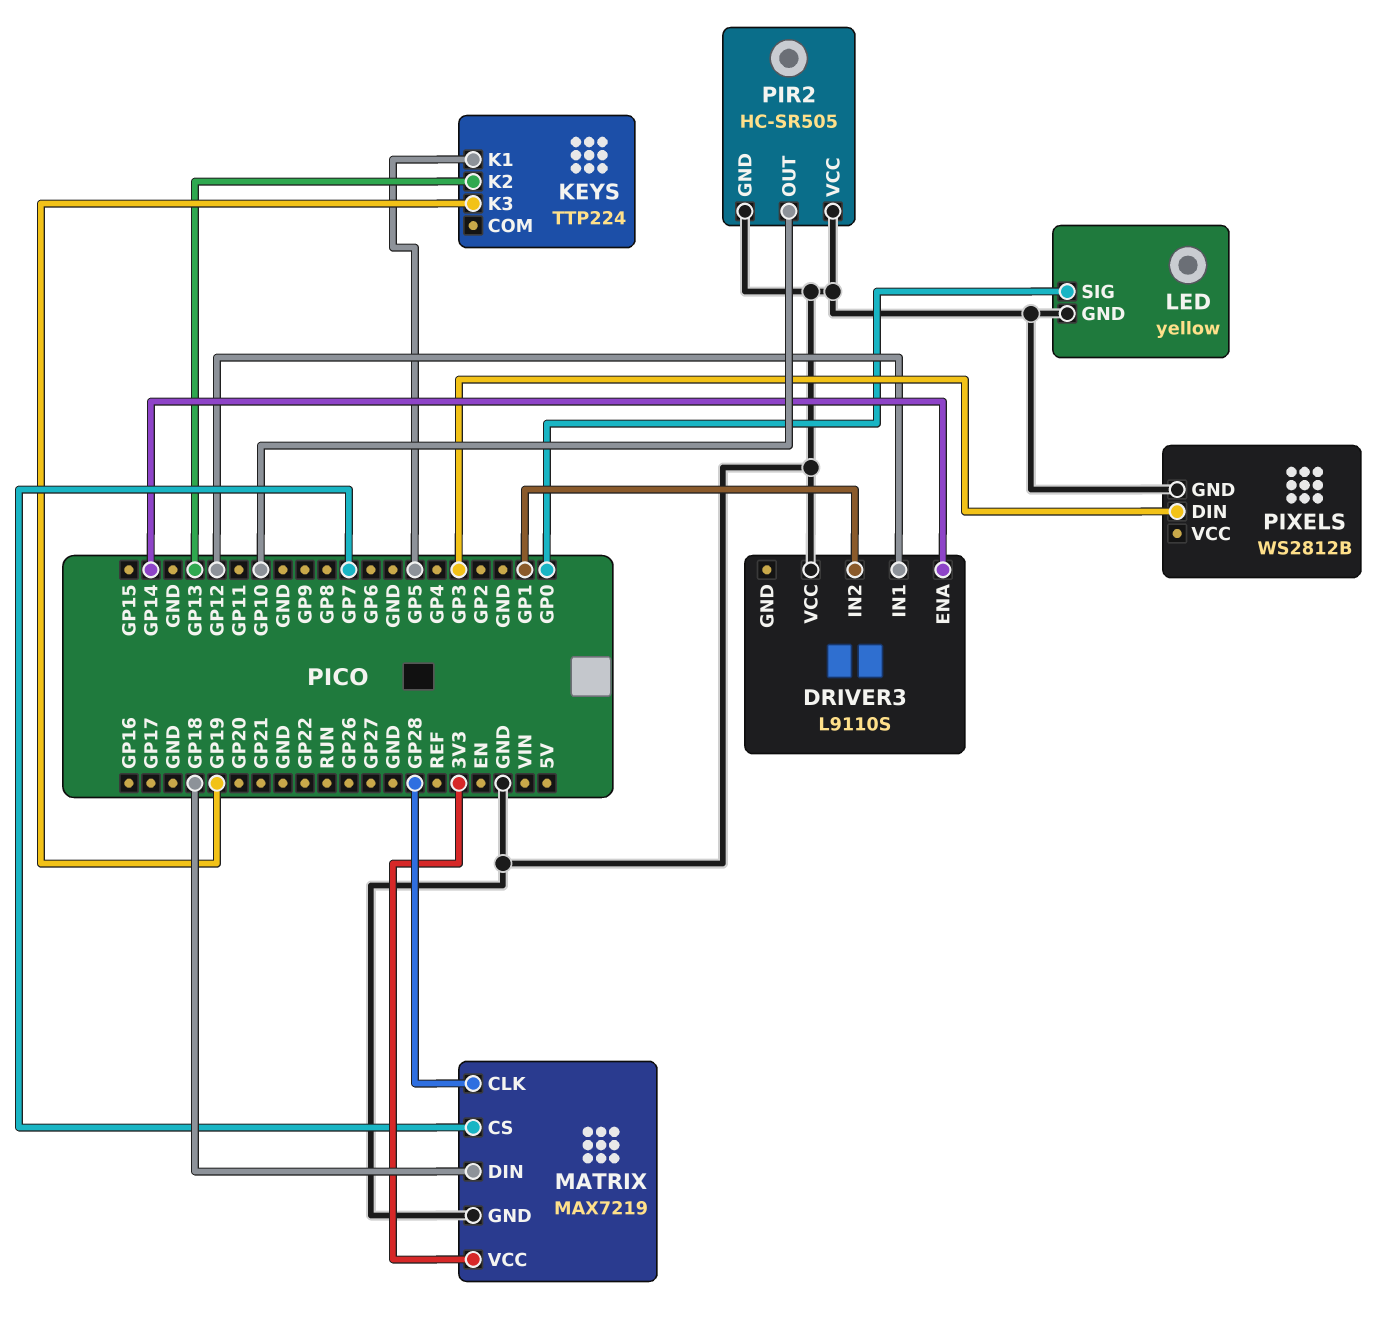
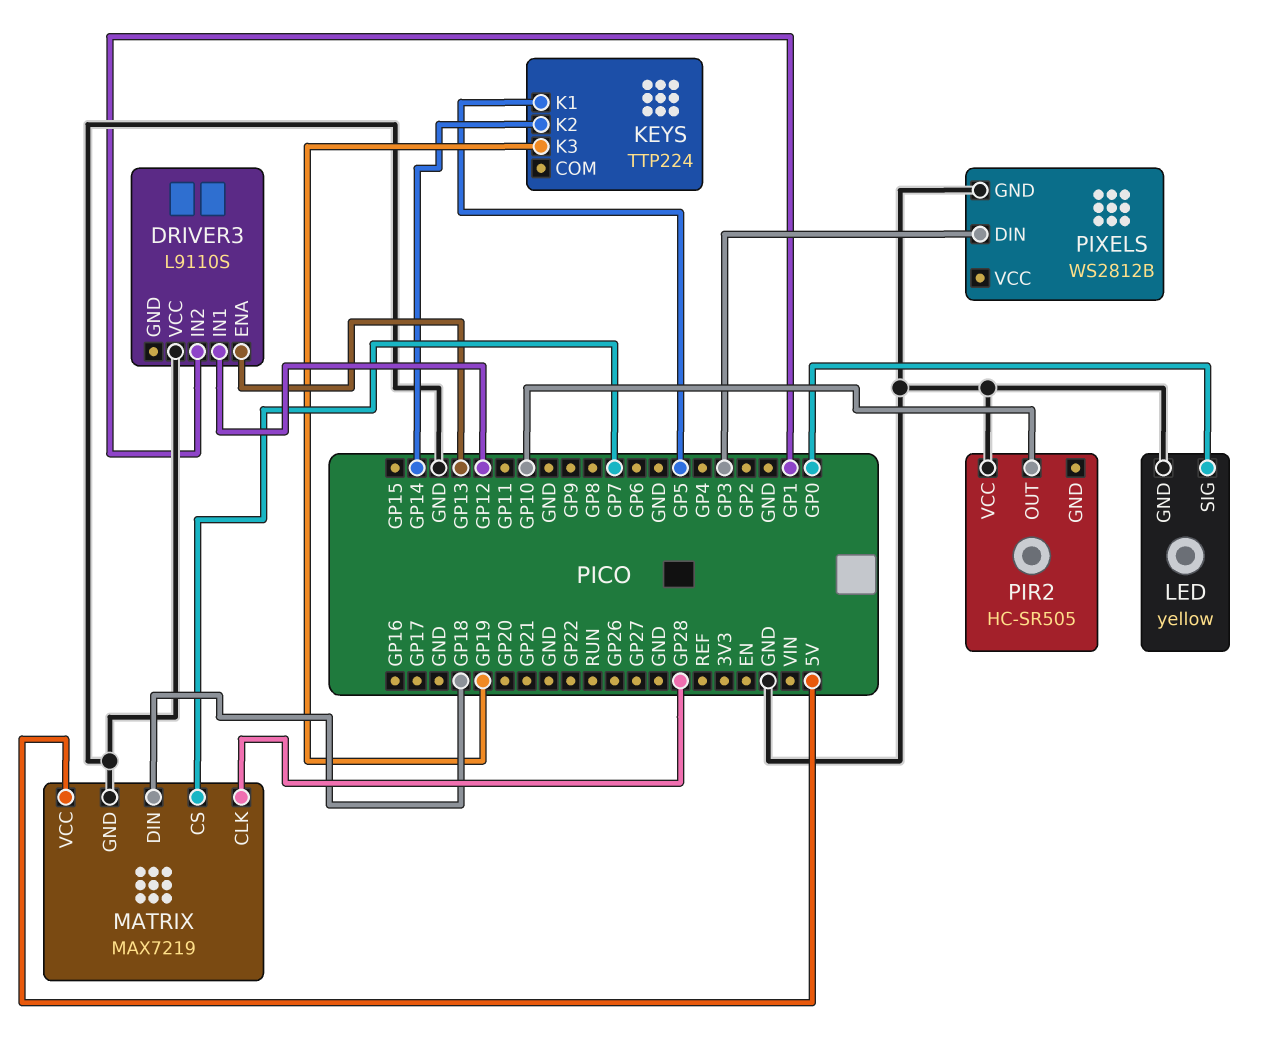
DRIVER3 pin ENA: GP14 -> GP13
KEYS pin K2: GP13 -> GP14
MATRIX pin VCC: 3V3 -> 5V
PIR2 pin GND: GND -> none

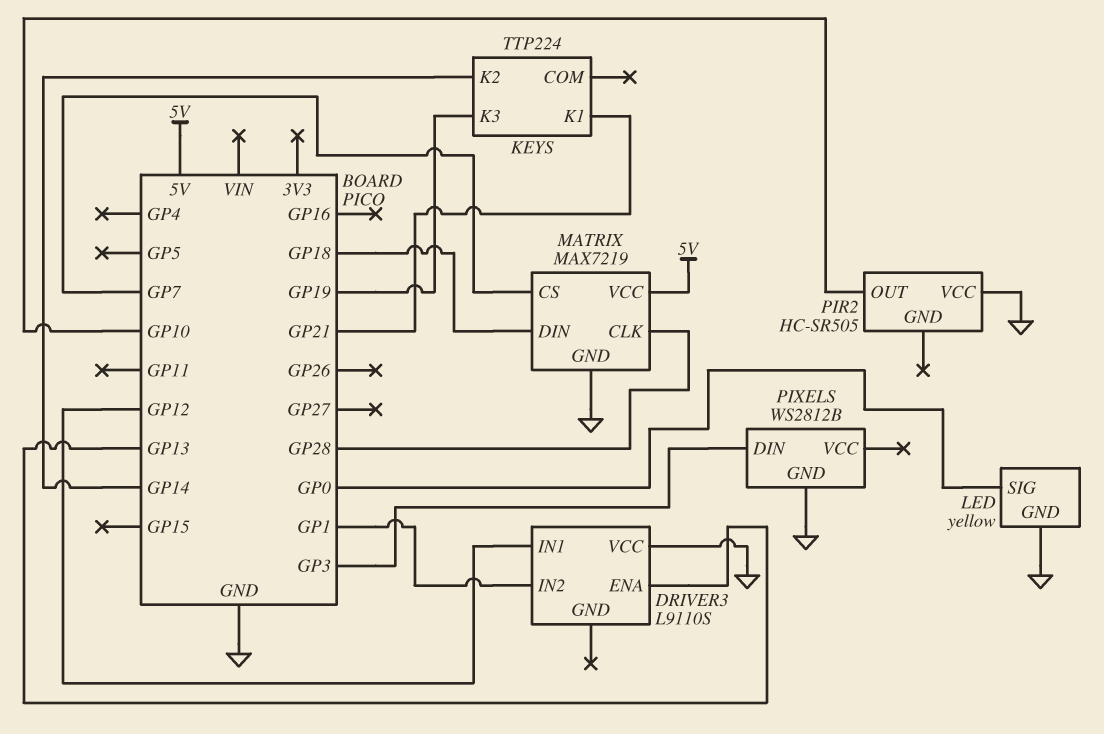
KEYS pin K1: GP5 -> GP21

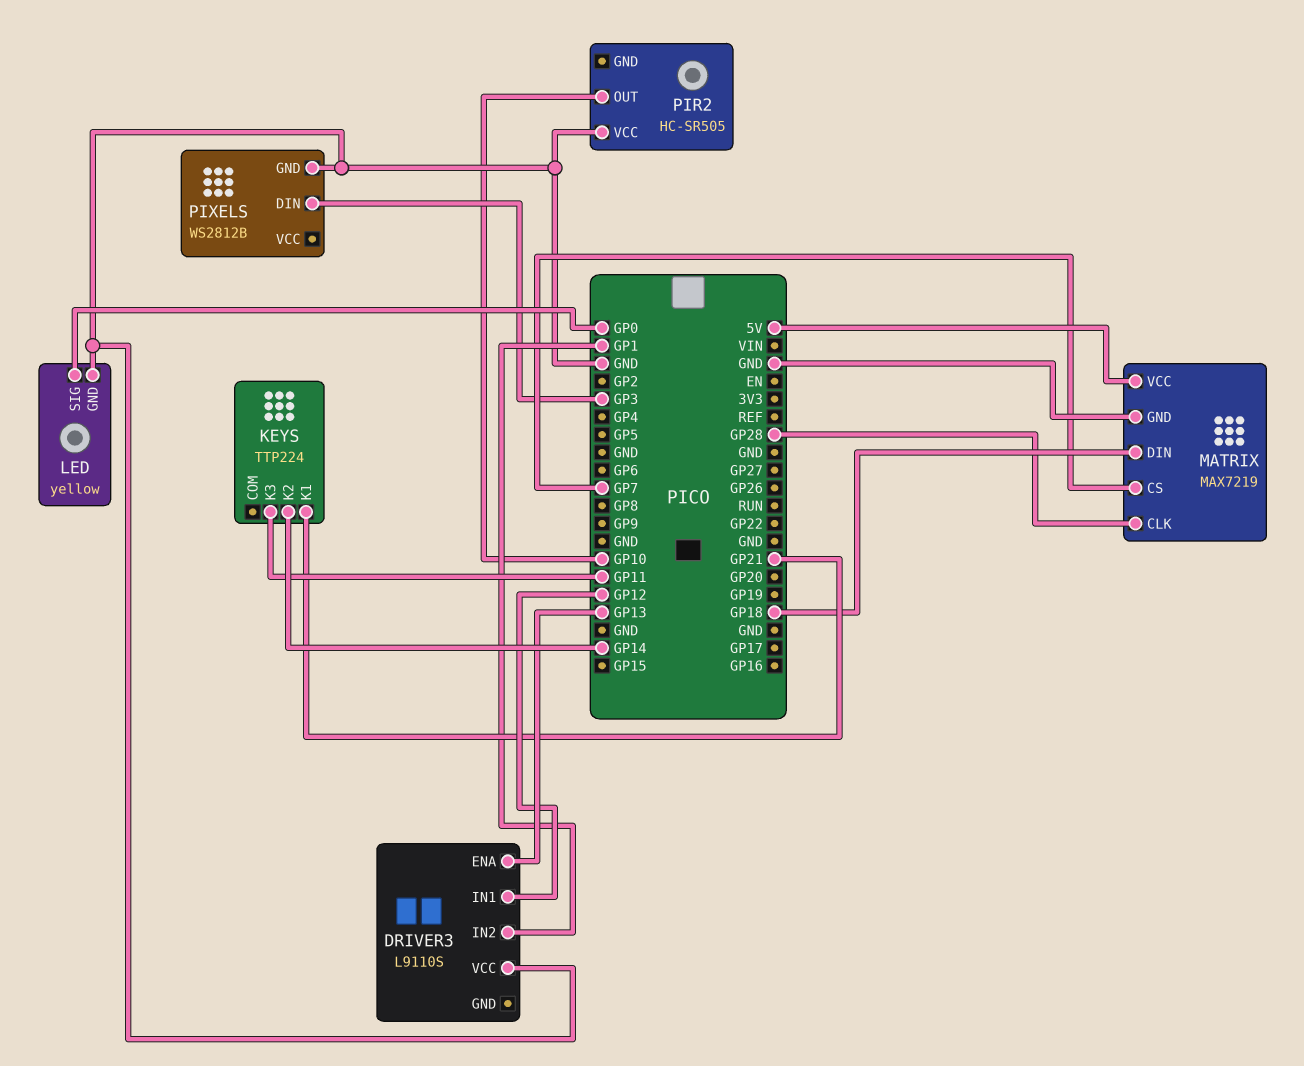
KEYS pin K3: GP19 -> GP11

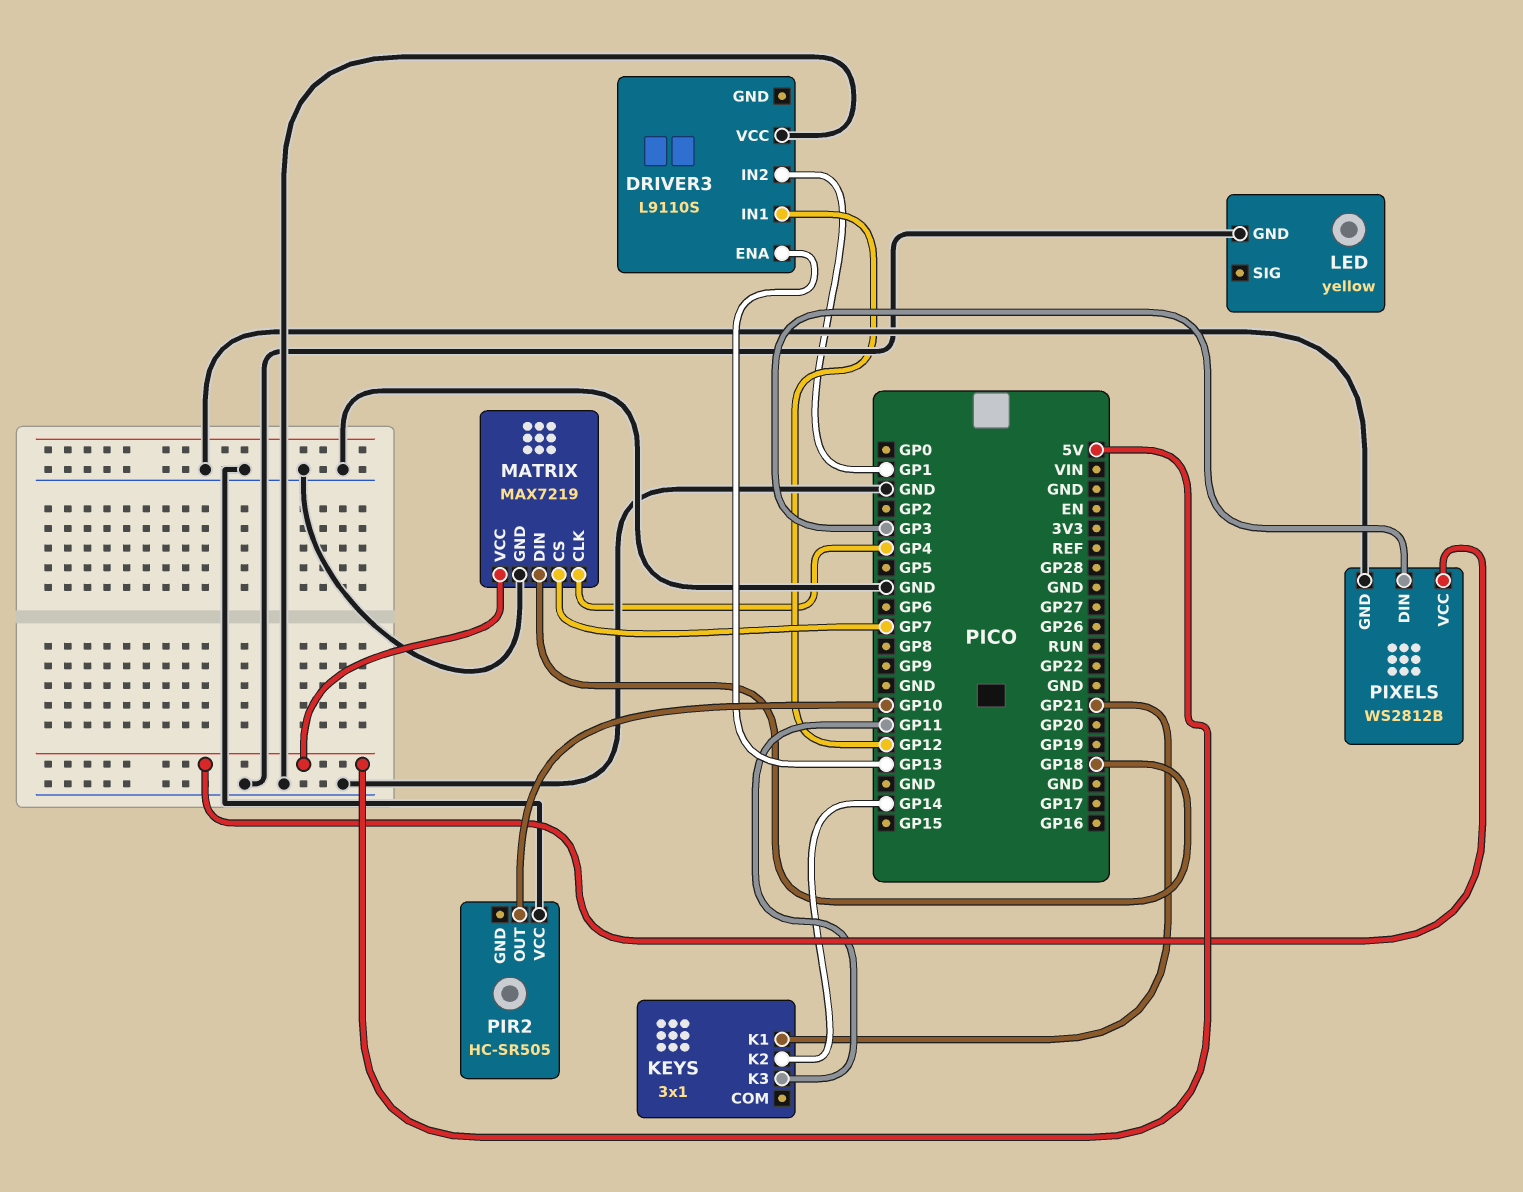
KEYS: TTP224 -> 3x1
LED pin SIG: GP0 -> none
MATRIX pin CLK: GP28 -> GP4
PIXELS pin VCC: none -> 5V

